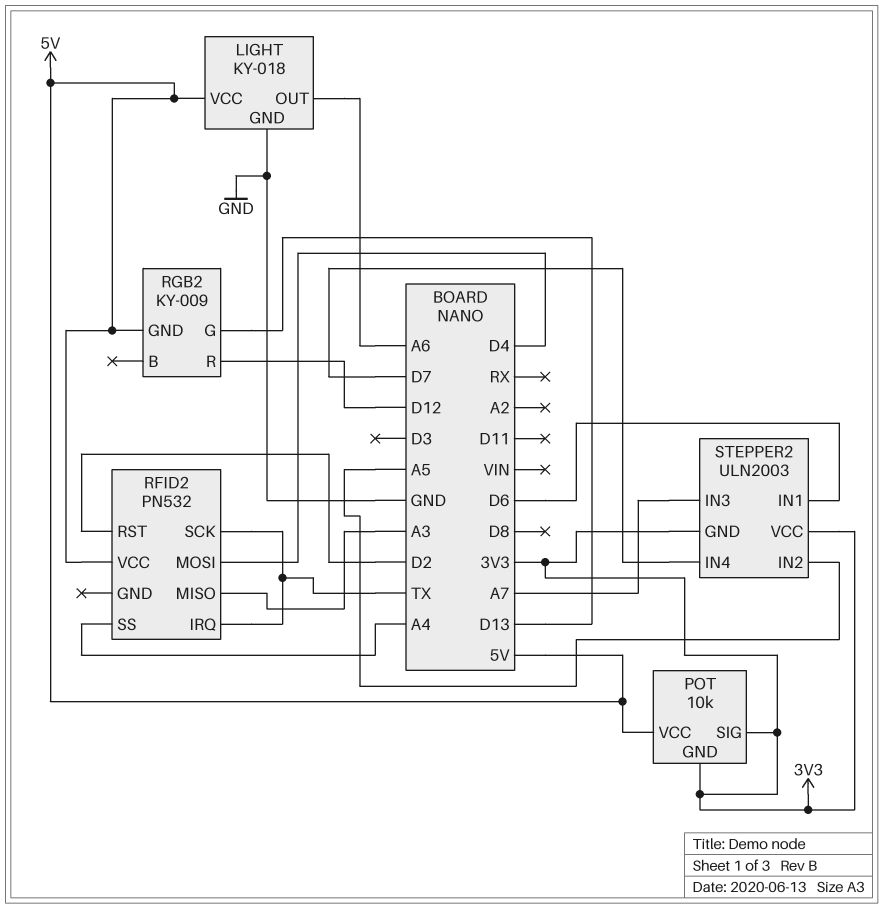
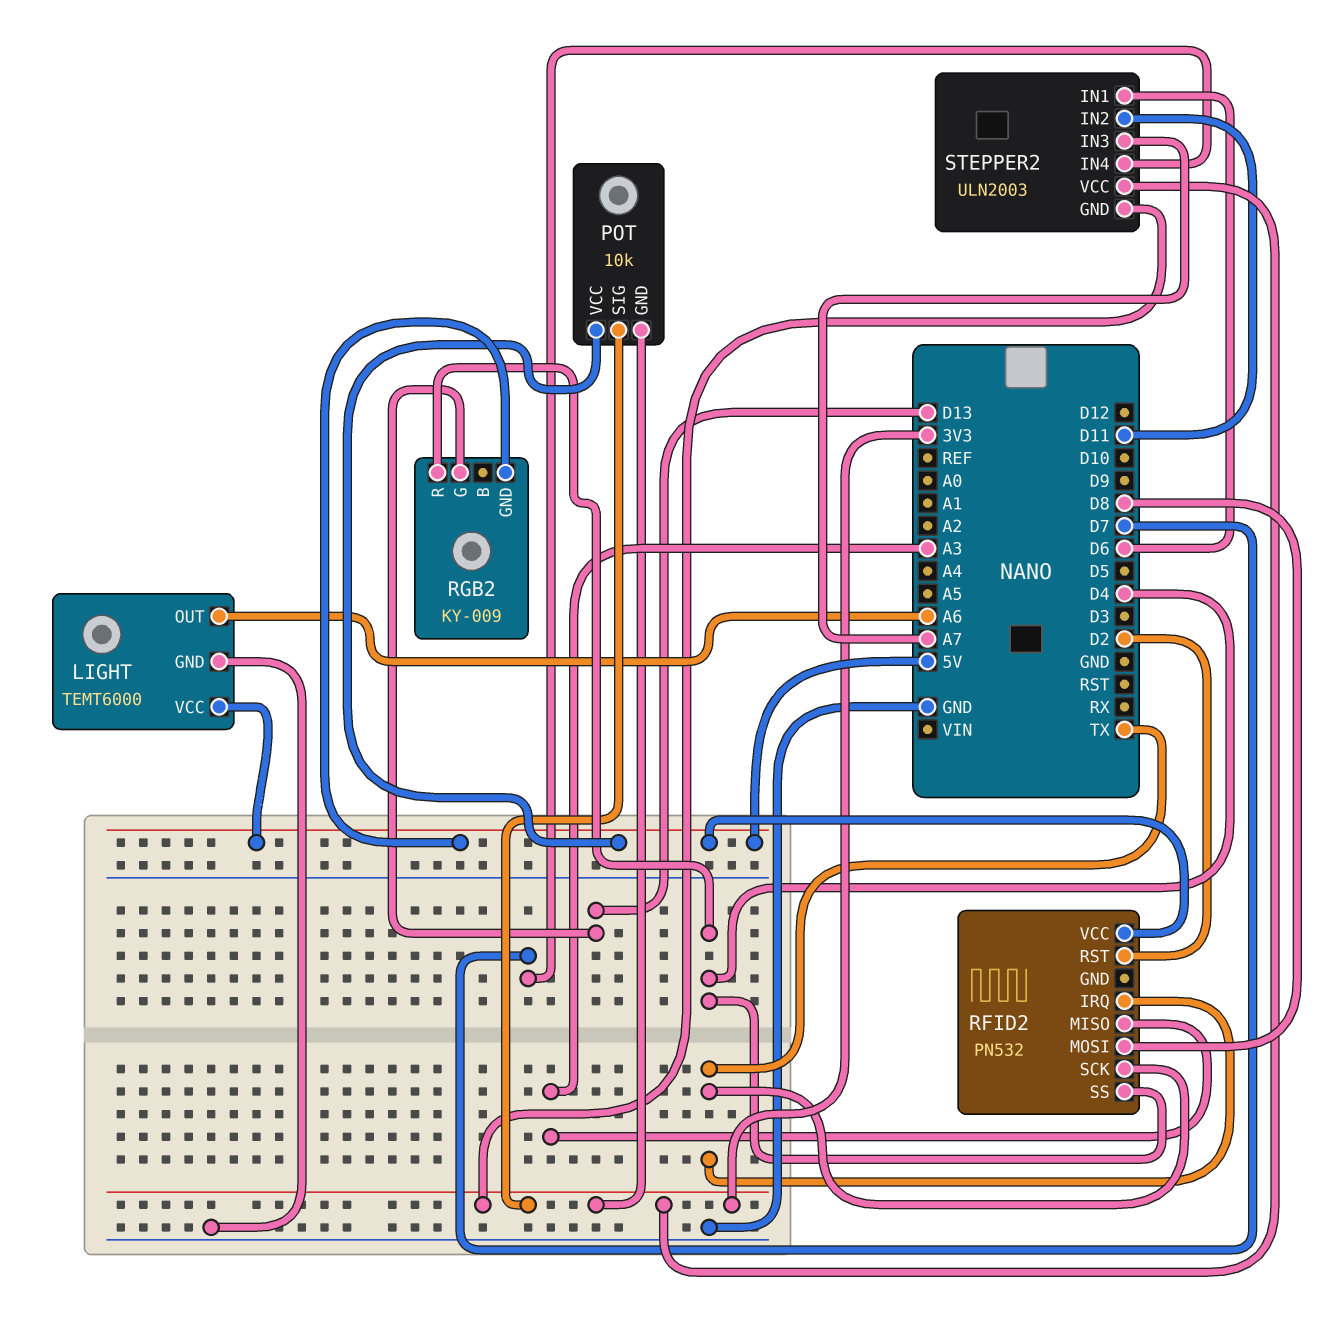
LIGHT: KY-018 -> TEMT6000
RFID2 pin MOSI: D4 -> D8
RFID2 pin SS: A4 -> D4
RGB2 pin R: D12 -> D4
STEPPER2 pin IN2: A5 -> D11

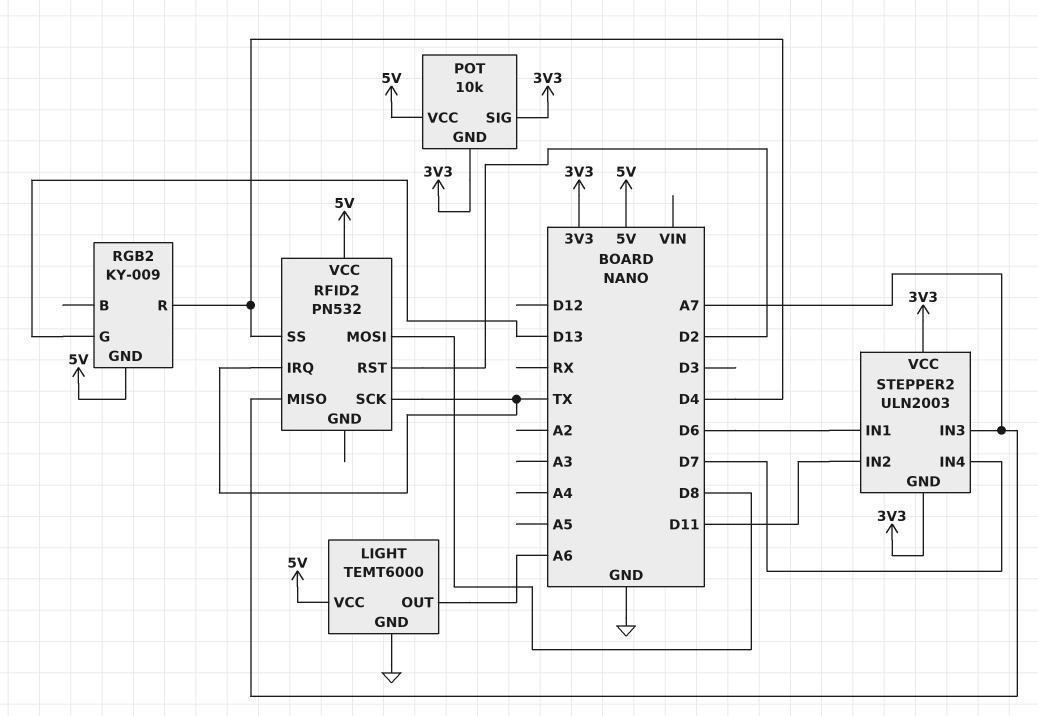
RFID2 pin MISO: A3 -> A7

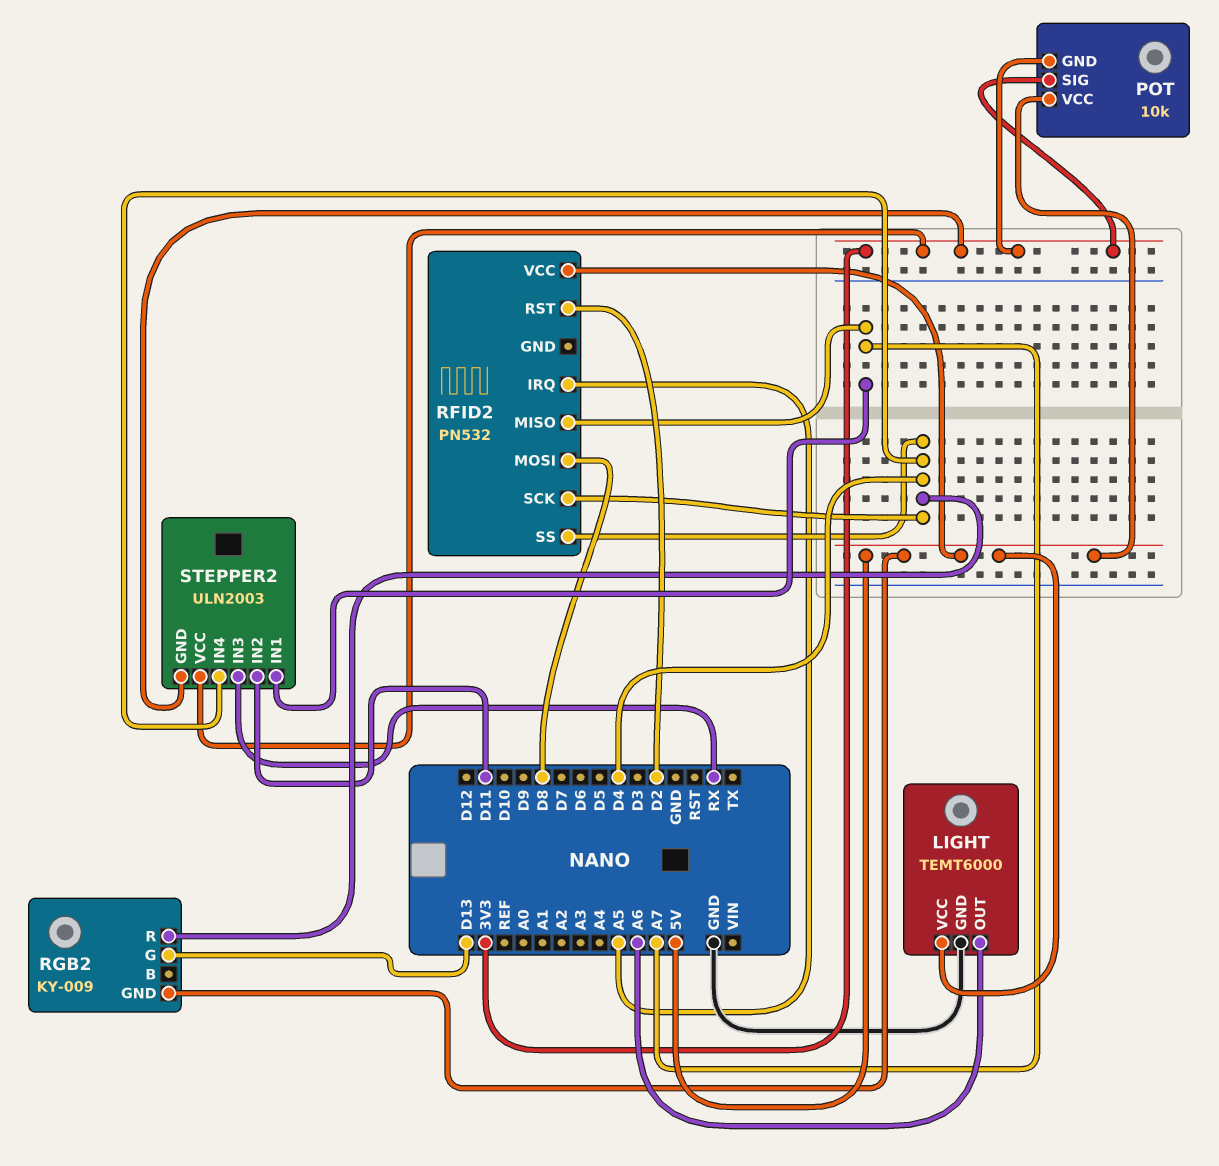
RFID2 pin IRQ: TX -> A5
RFID2 pin SCK: TX -> D4
STEPPER2 pin IN1: D6 -> A7
STEPPER2 pin IN3: A7 -> RX
STEPPER2 pin IN4: D7 -> D4

